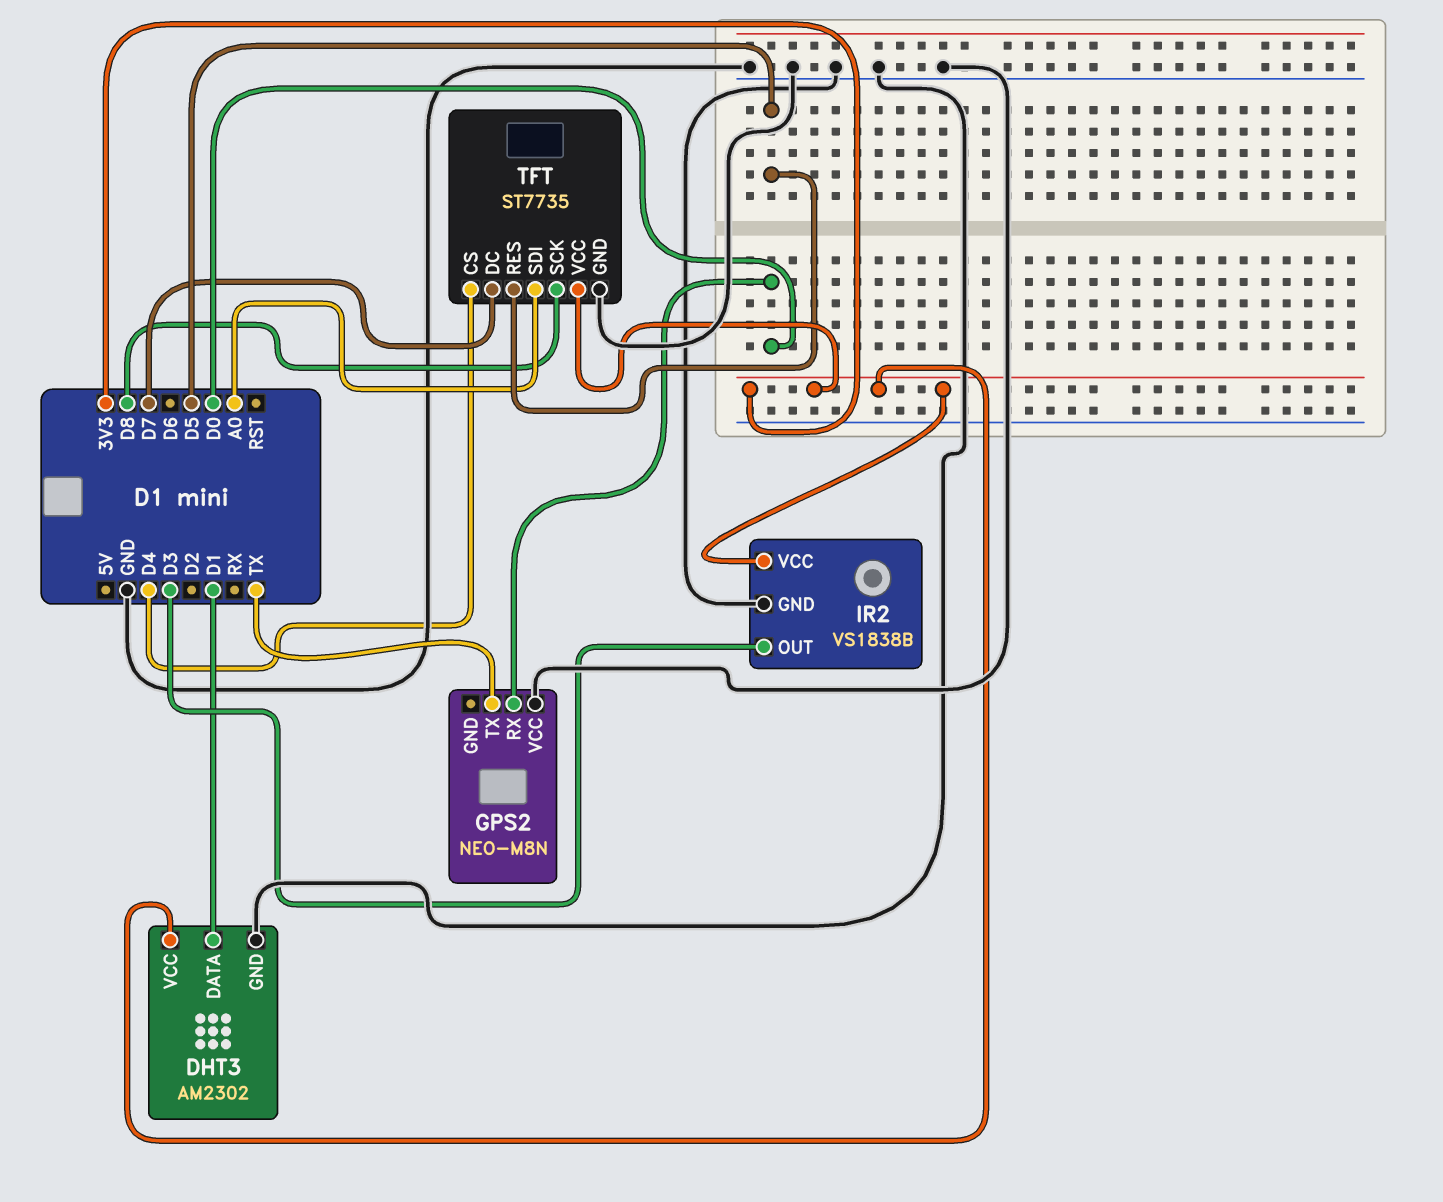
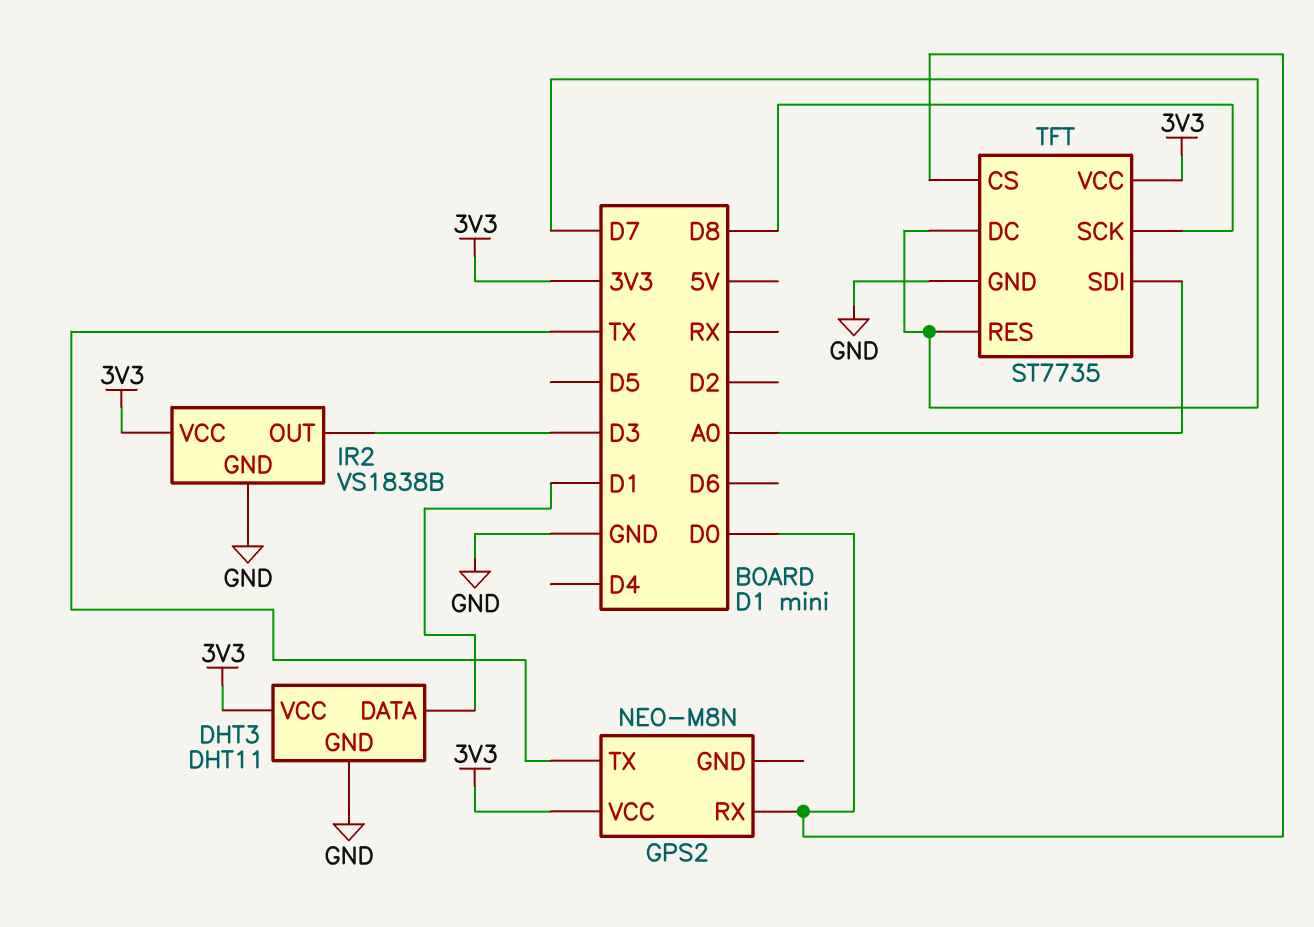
DHT3: AM2302 -> DHT11
GPS2 pin VCC: GND -> 3V3
TFT pin CS: D4 -> D0
TFT pin RES: D5 -> D7

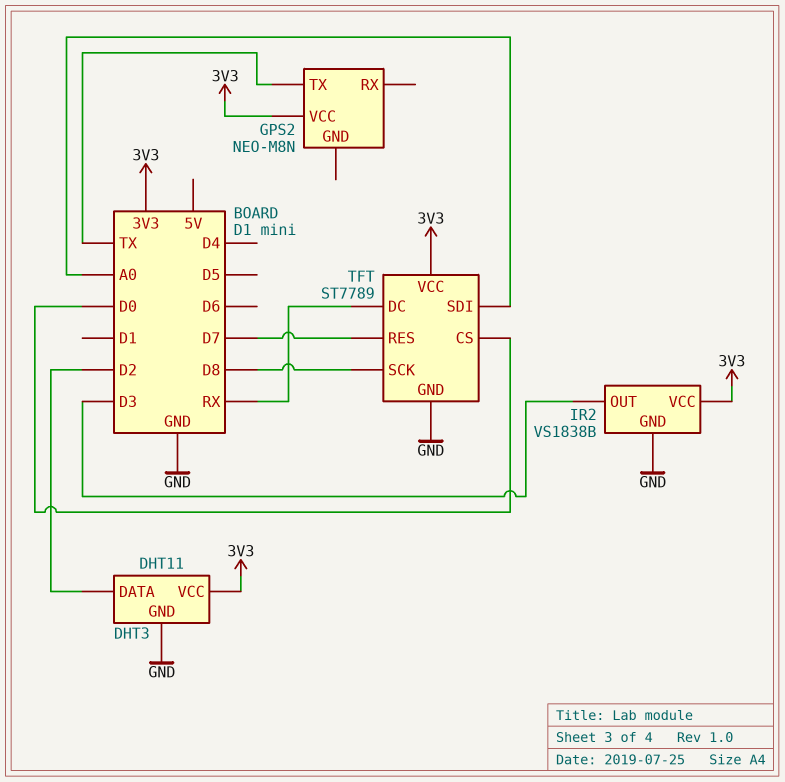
DHT3 pin DATA: D1 -> D2
GPS2 pin RX: D0 -> none
TFT: ST7735 -> ST7789
TFT pin DC: D7 -> RX

